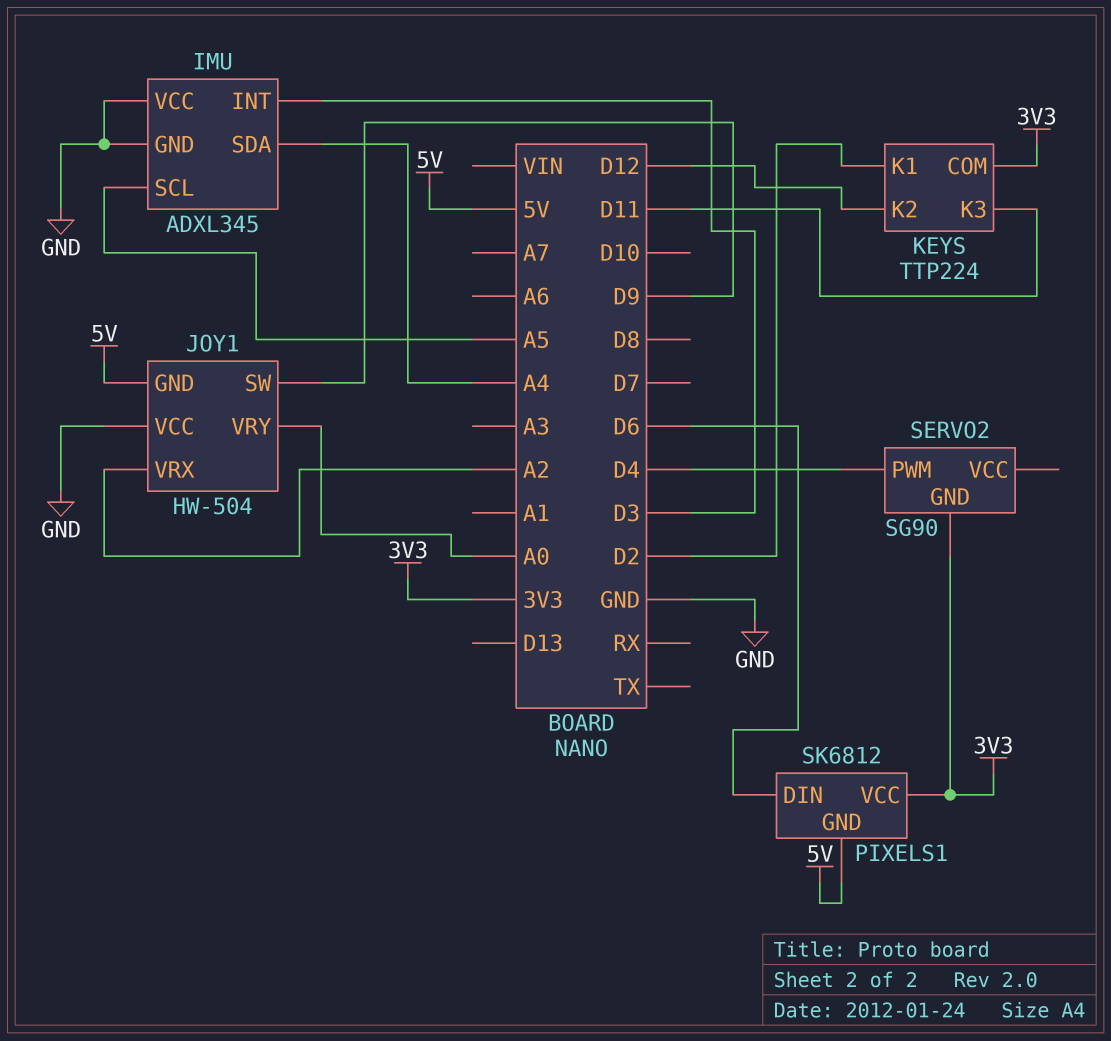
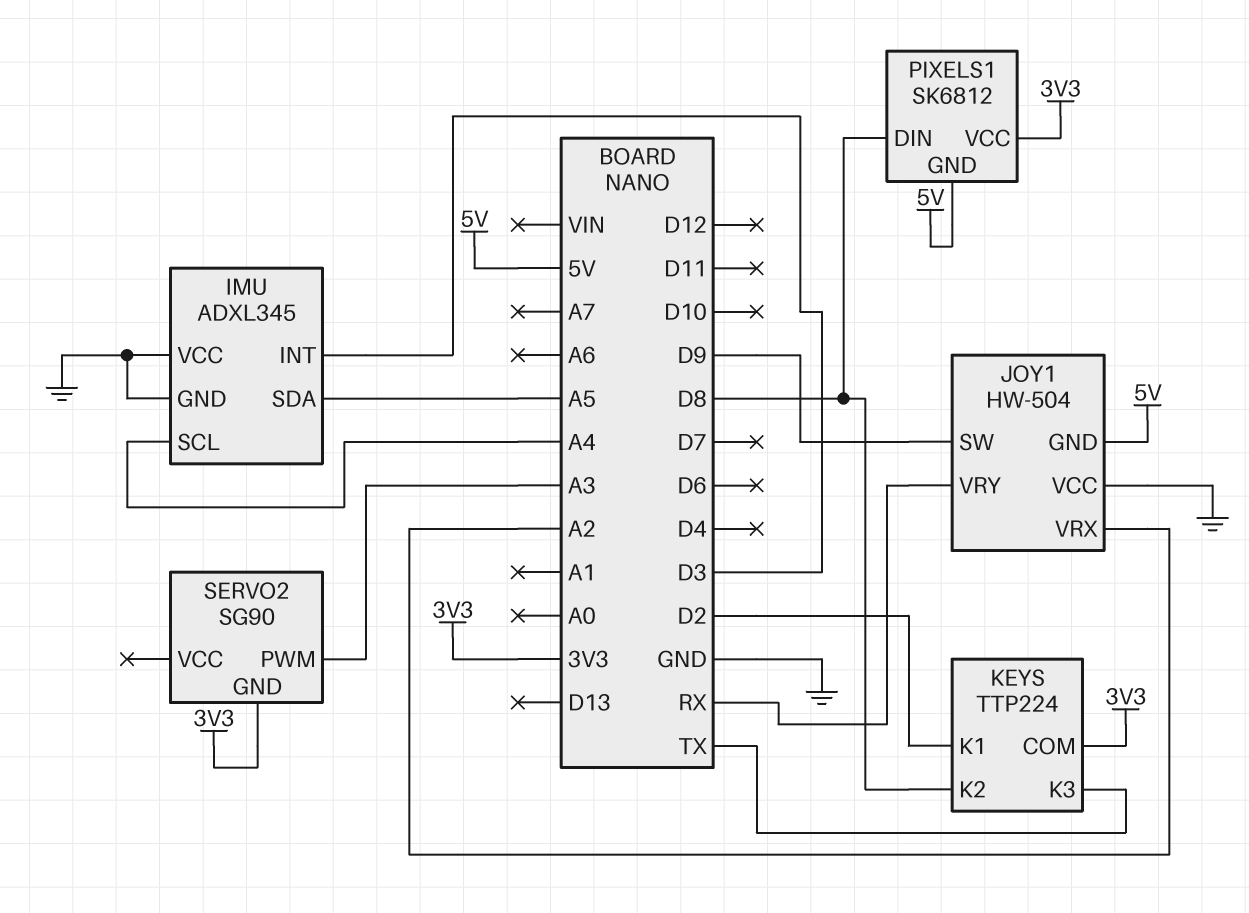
IMU pin SCL: A5 -> A4
IMU pin SDA: A4 -> A5
JOY1 pin VRY: A0 -> RX
KEYS pin K2: D12 -> D8
KEYS pin K3: D11 -> TX
PIXELS1 pin DIN: D6 -> D8
SERVO2 pin PWM: D4 -> A3

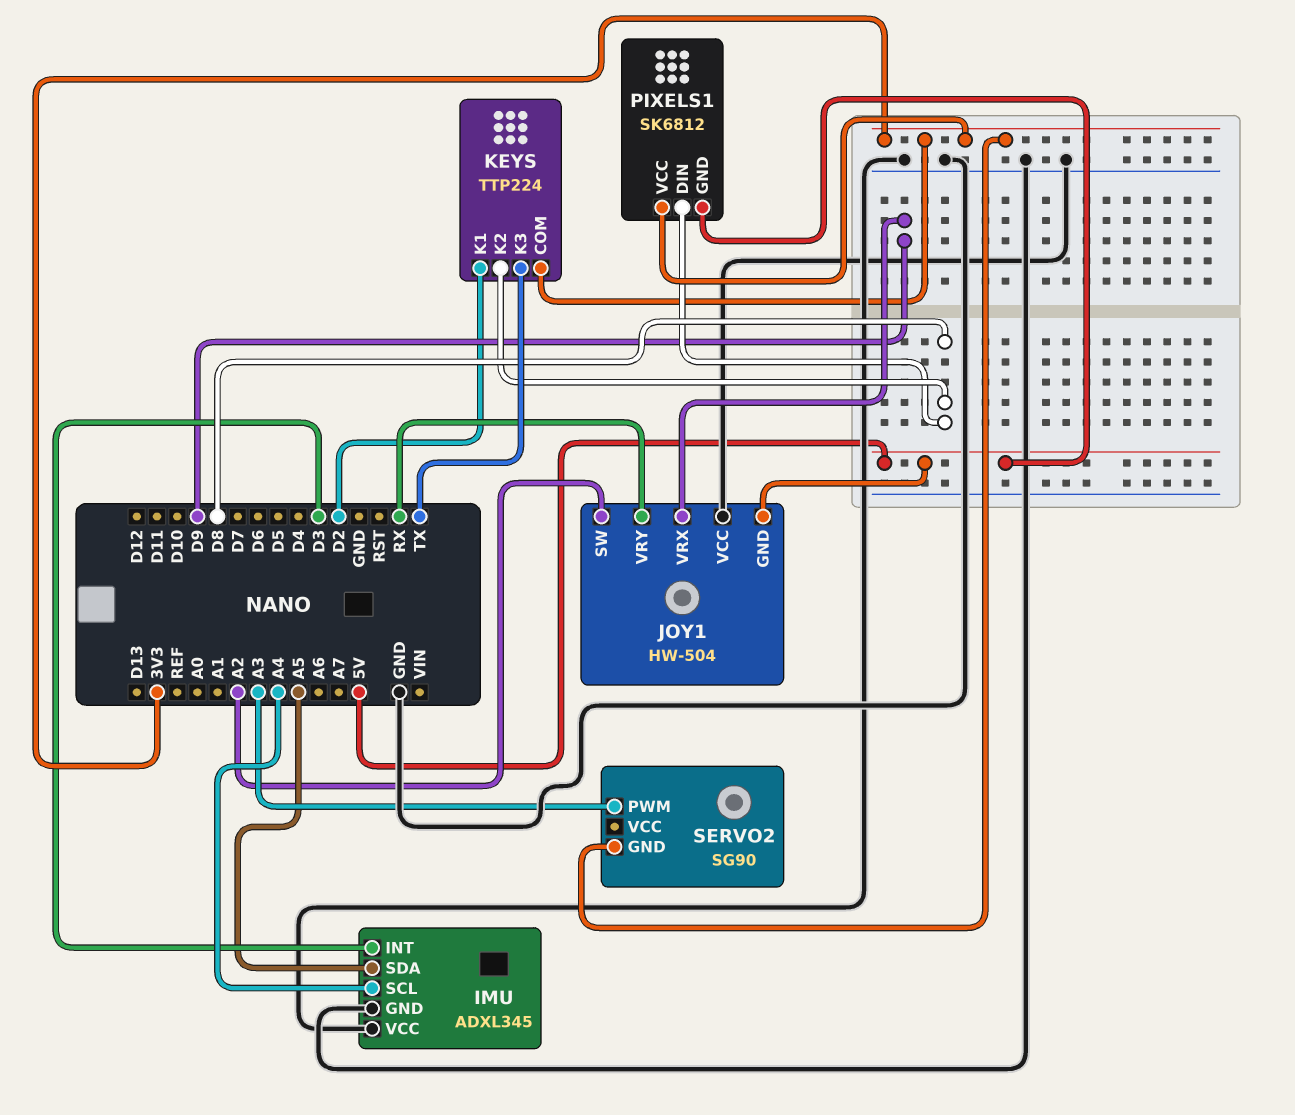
JOY1 pin SW: D9 -> A2
JOY1 pin VRX: A2 -> D9

